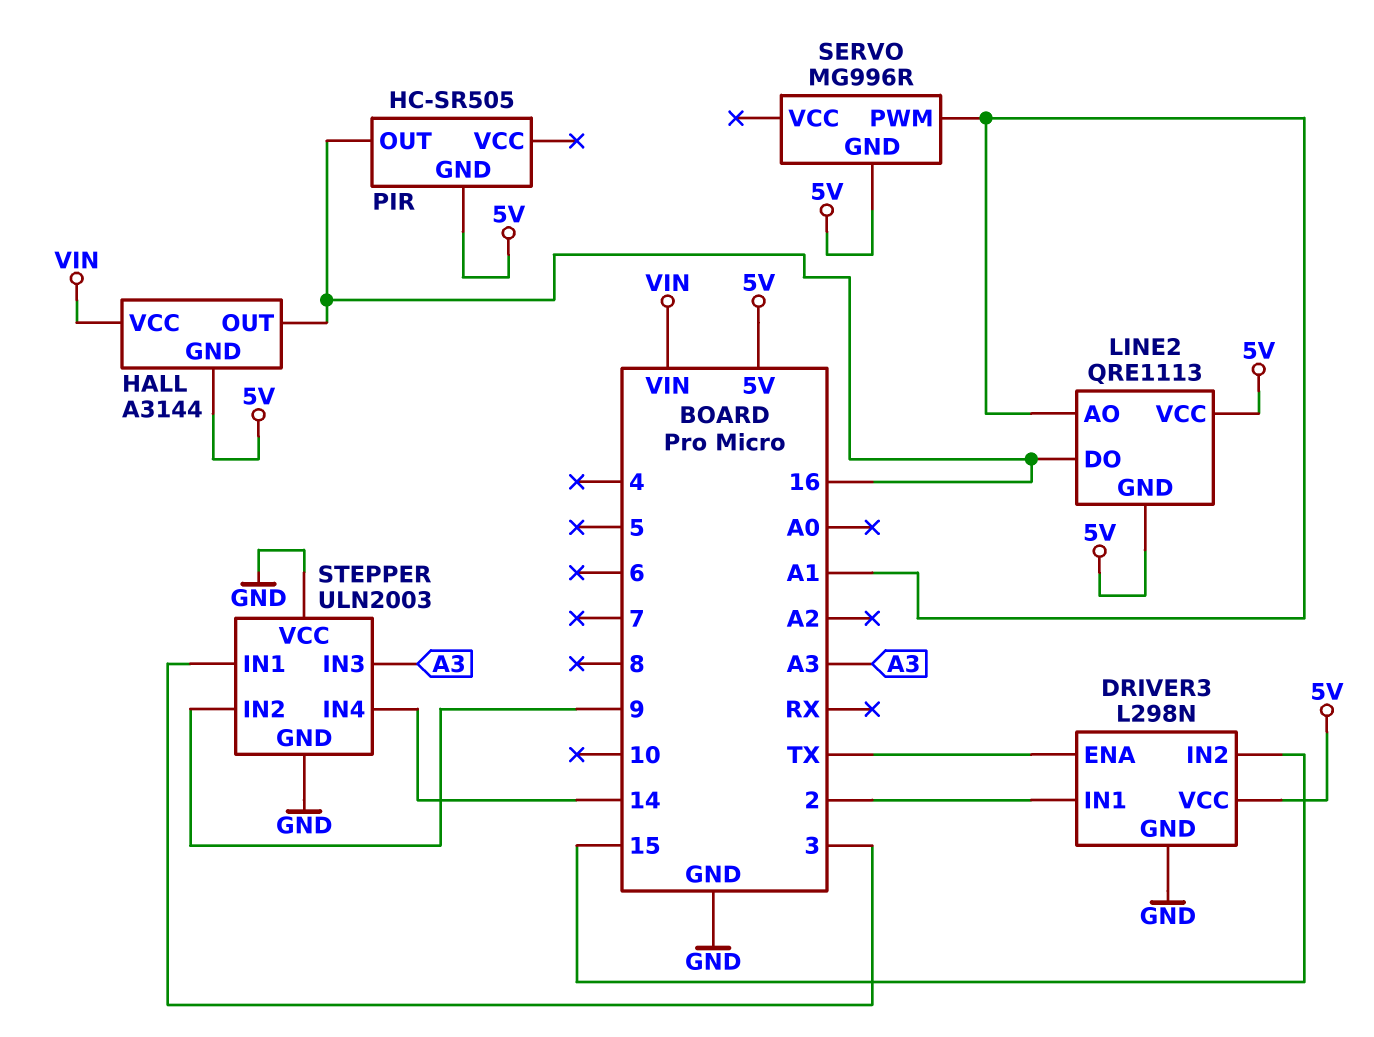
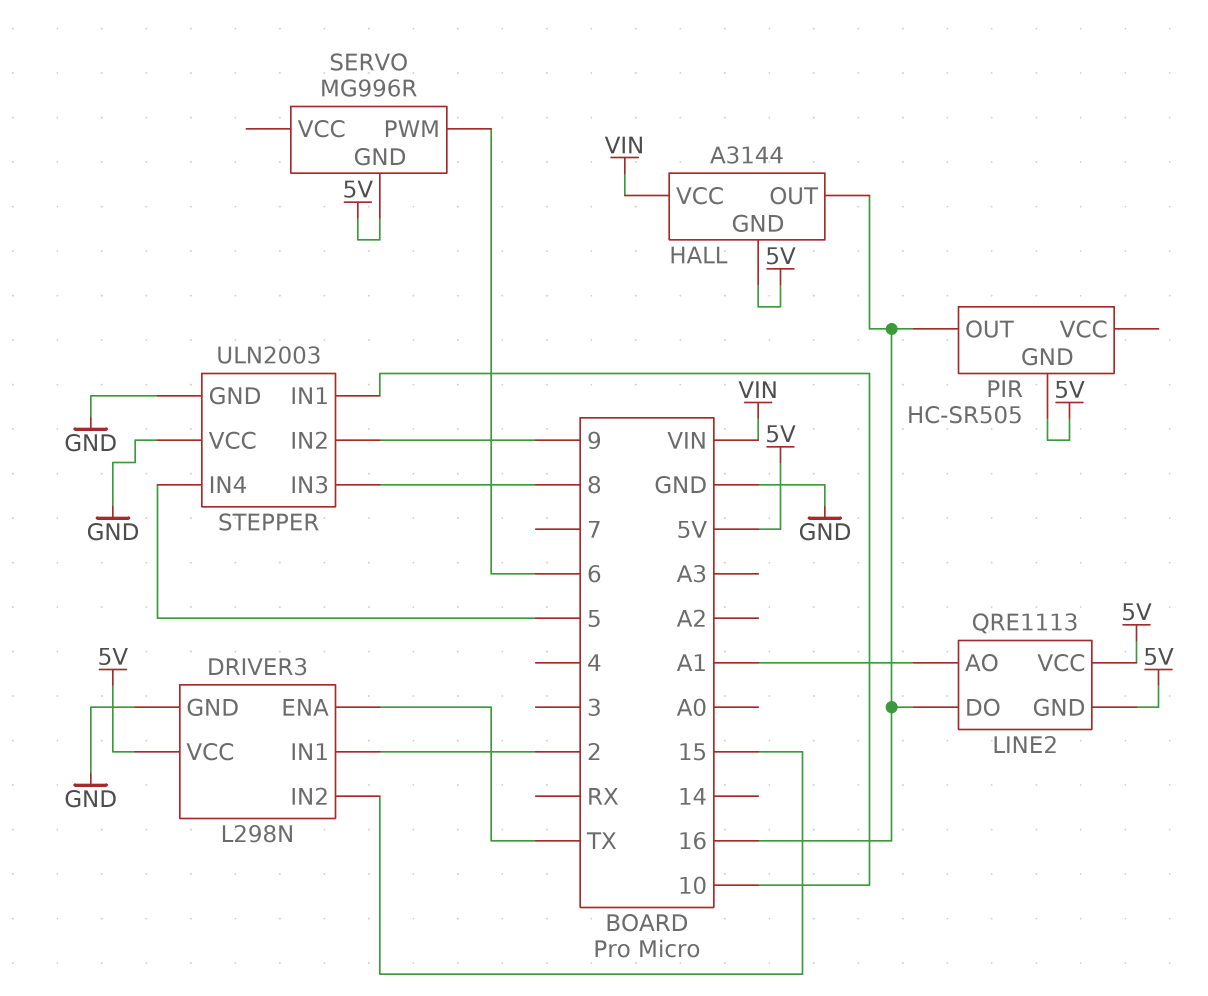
SERVO pin PWM: A1 -> 6
STEPPER pin IN1: 3 -> 10
STEPPER pin IN3: A3 -> 8
STEPPER pin IN4: 14 -> 5

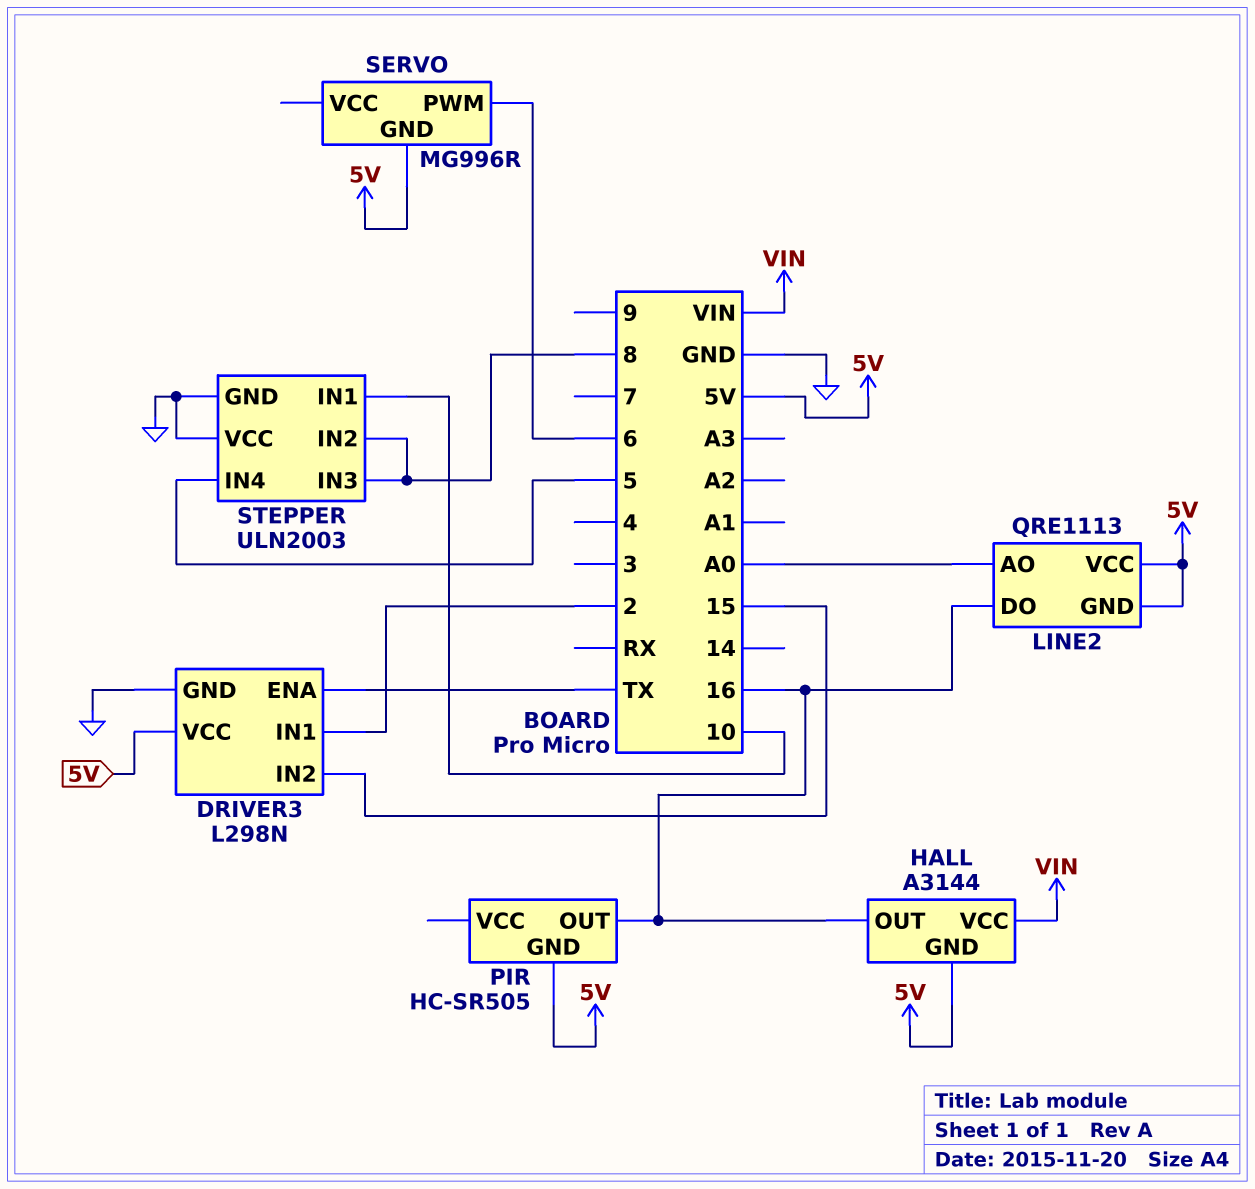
LINE2 pin AO: A1 -> A0
STEPPER pin IN2: 9 -> 8

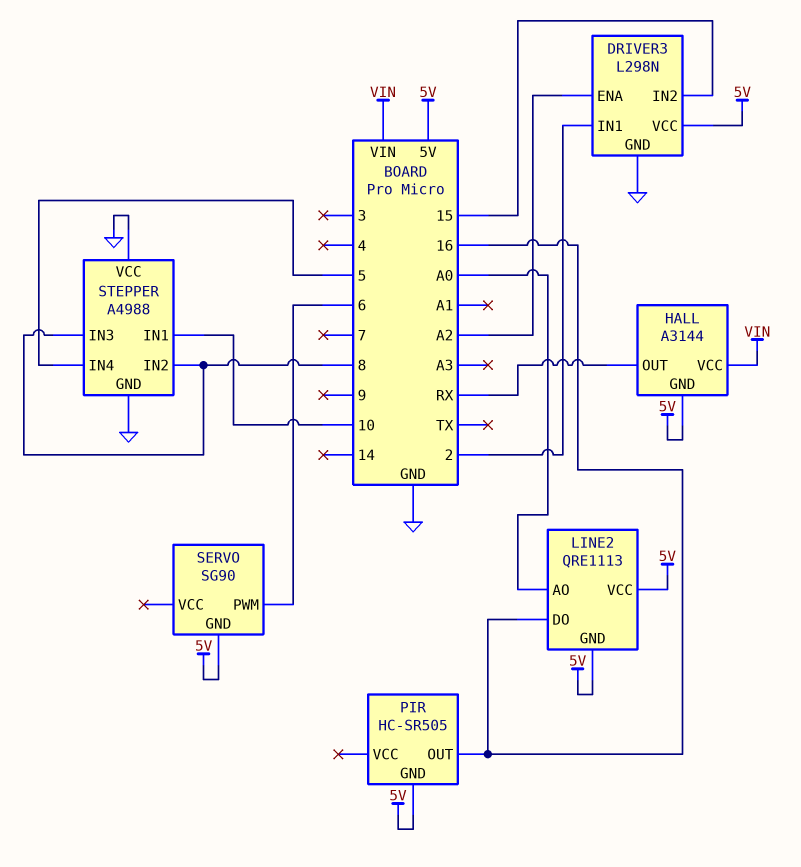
DRIVER3 pin ENA: TX -> A2
HALL pin OUT: 16 -> RX
SERVO: MG996R -> SG90
STEPPER: ULN2003 -> A4988

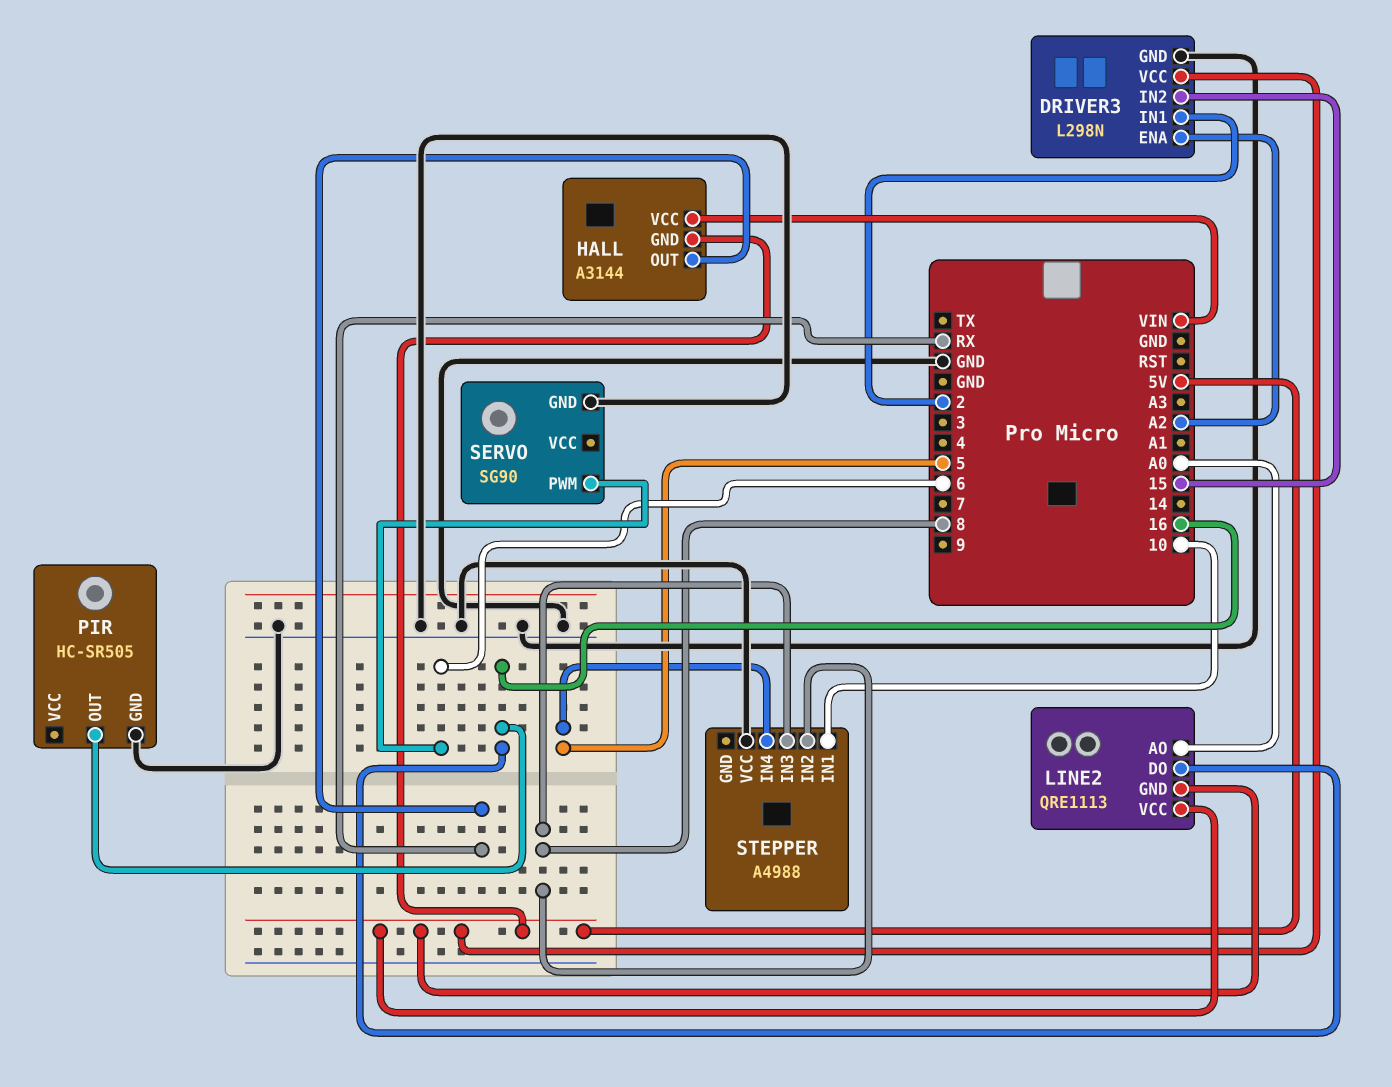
PIR pin GND: 5V -> GND
SERVO pin GND: 5V -> GND
STEPPER pin GND: GND -> none

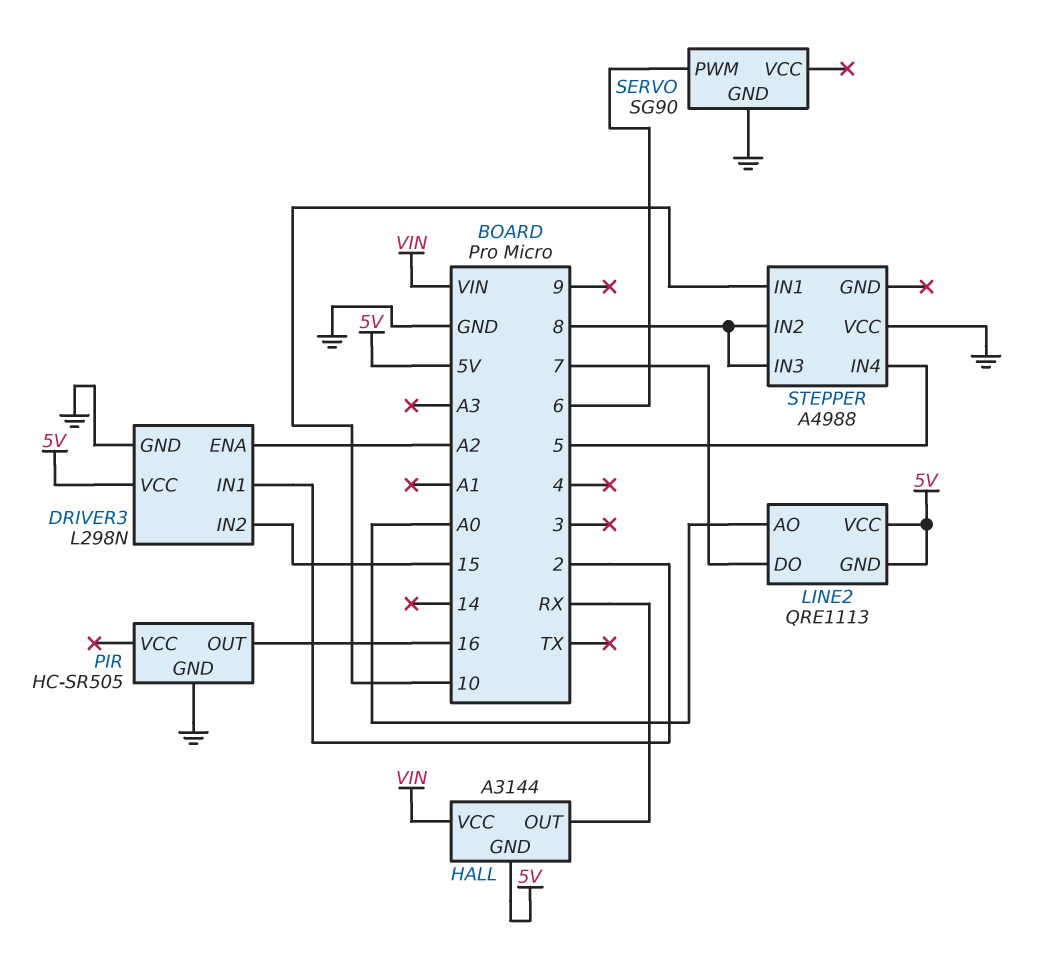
LINE2 pin DO: 16 -> 7

